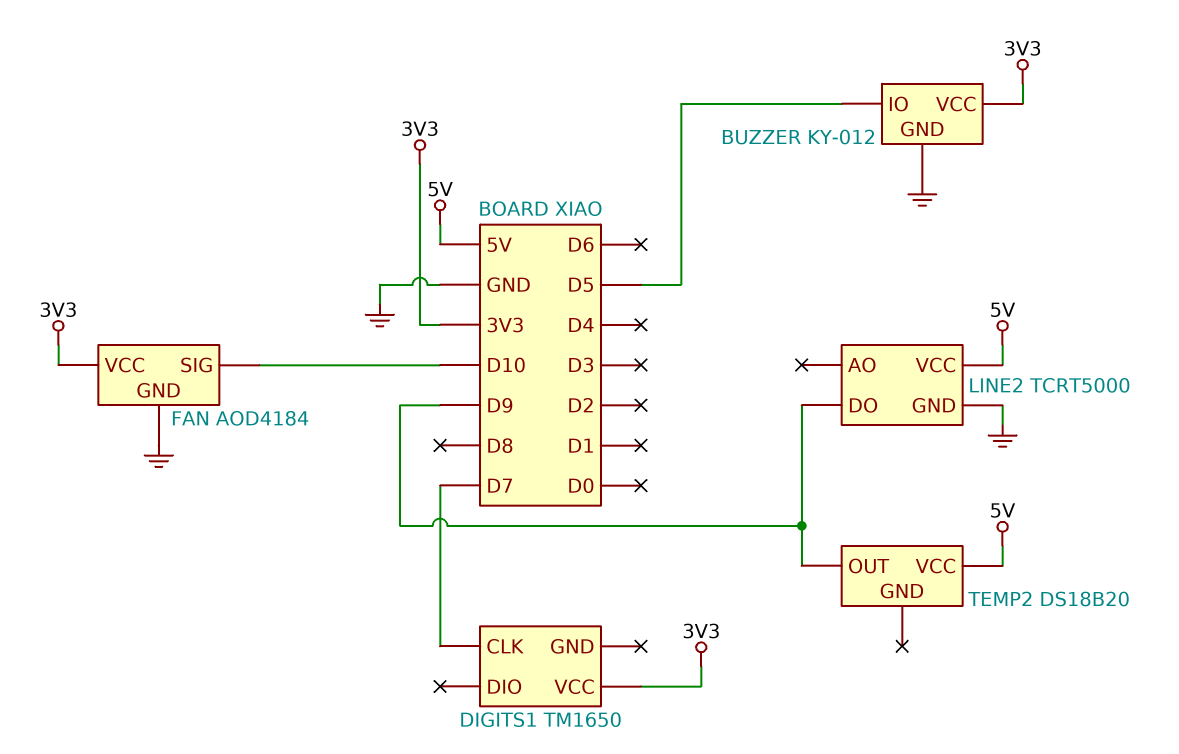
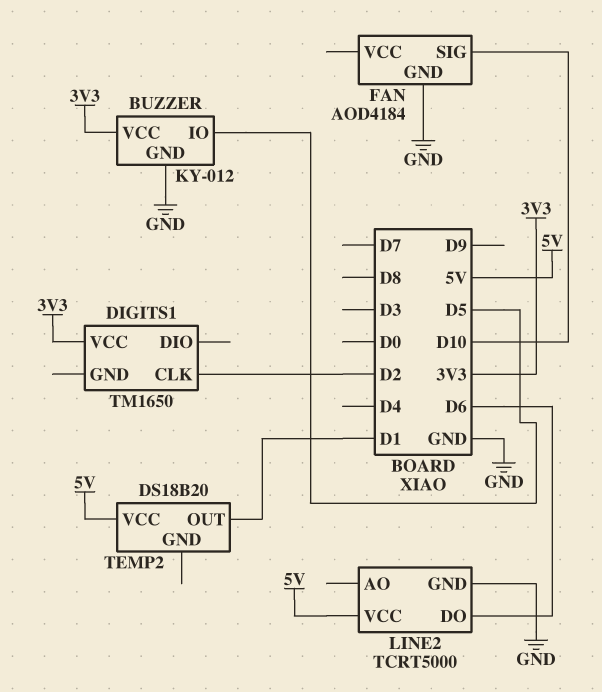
DIGITS1 pin CLK: D7 -> D2
FAN pin VCC: 3V3 -> none
LINE2 pin DO: D9 -> D6
TEMP2 pin OUT: D9 -> D1

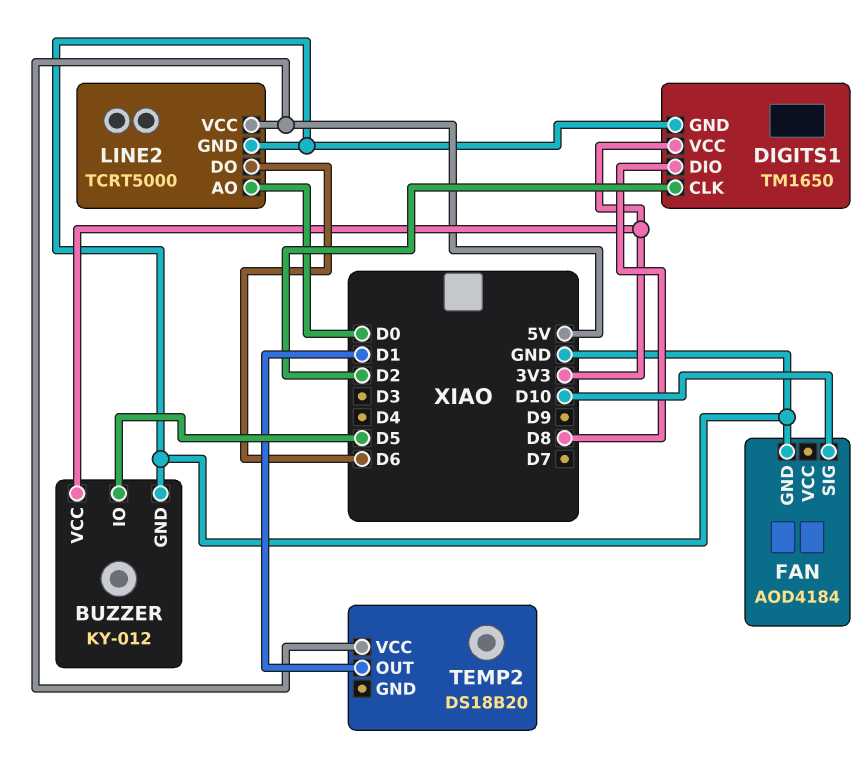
DIGITS1 pin DIO: none -> D8
DIGITS1 pin GND: none -> GND
LINE2 pin AO: none -> D0

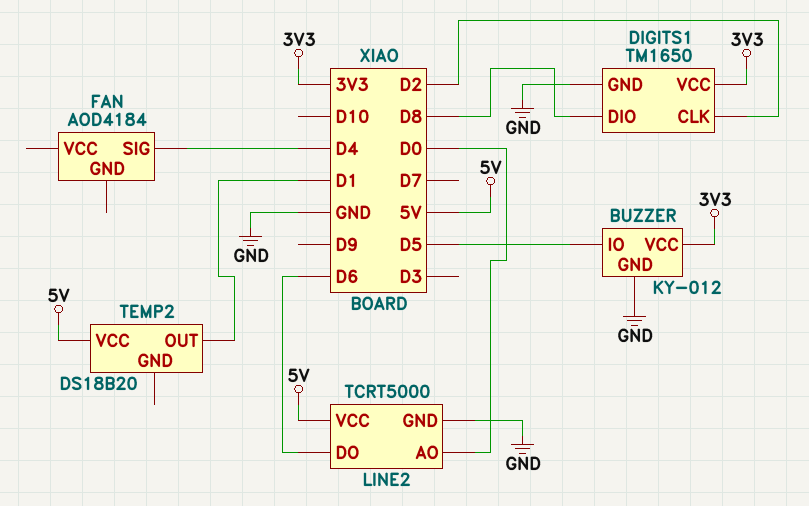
FAN pin GND: GND -> none
FAN pin SIG: D10 -> D4

